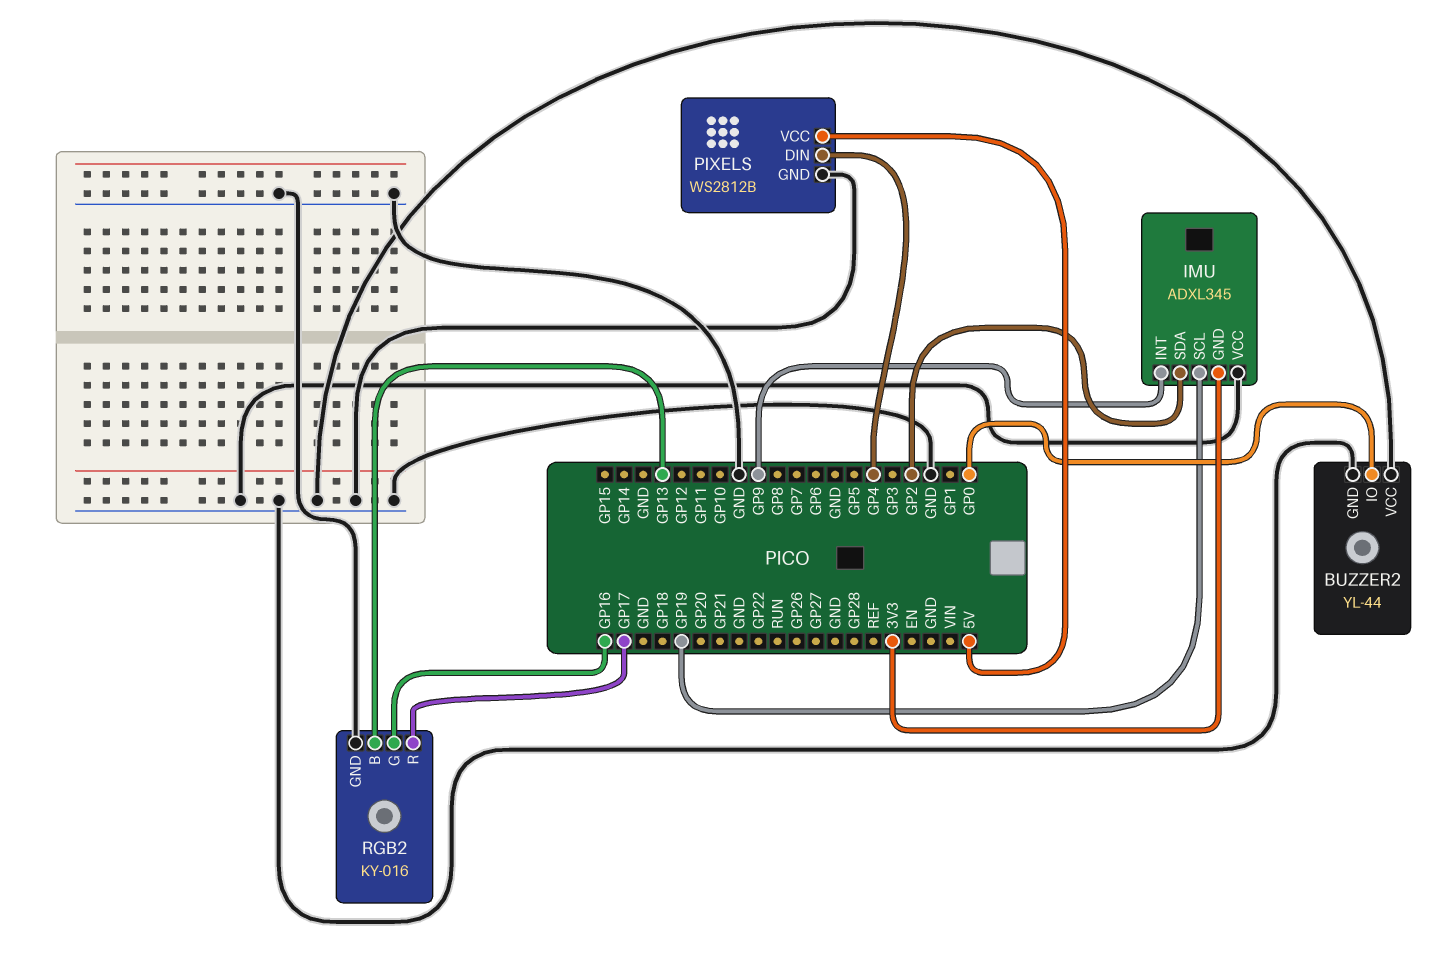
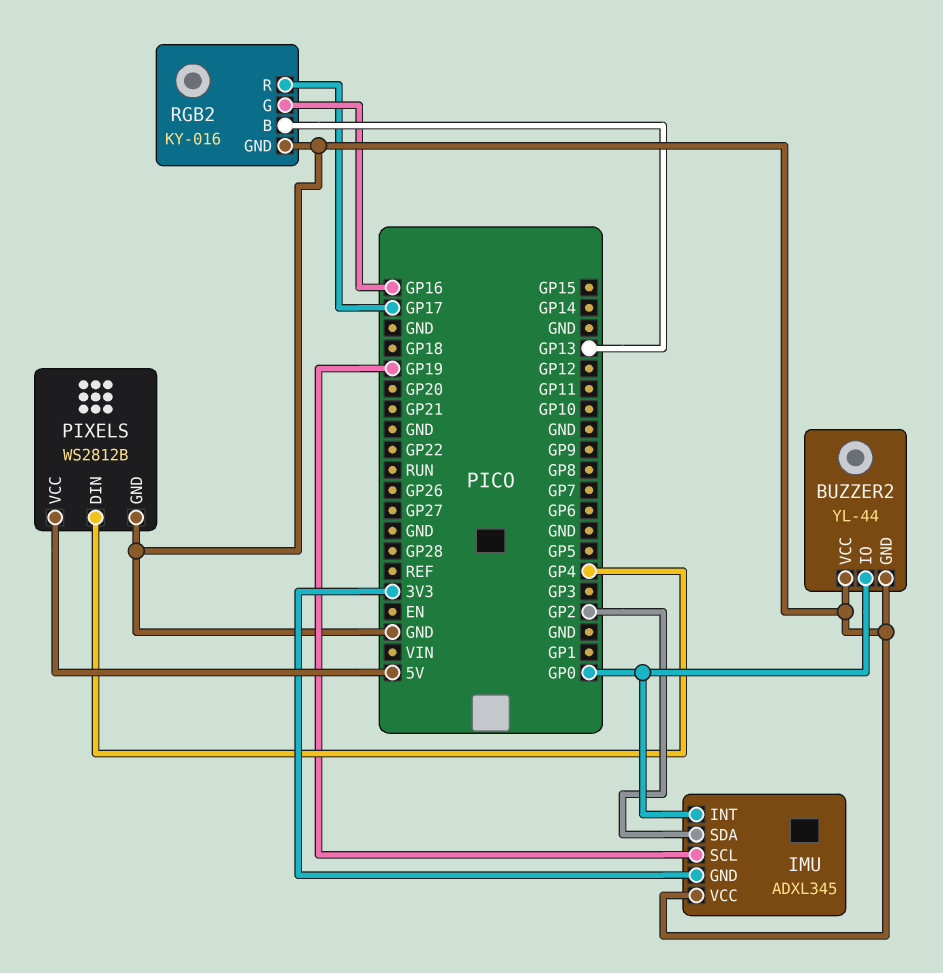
IMU pin INT: GP9 -> GP0

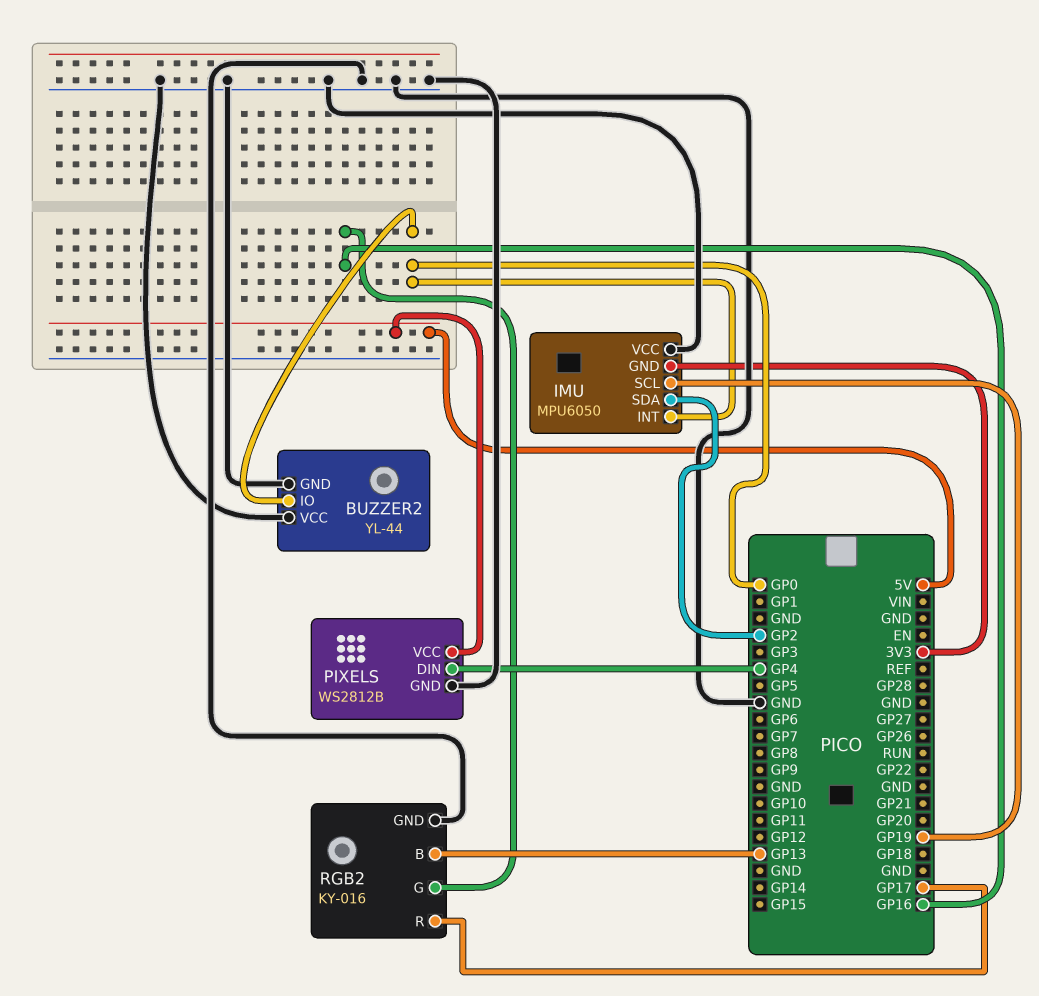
IMU: ADXL345 -> MPU6050

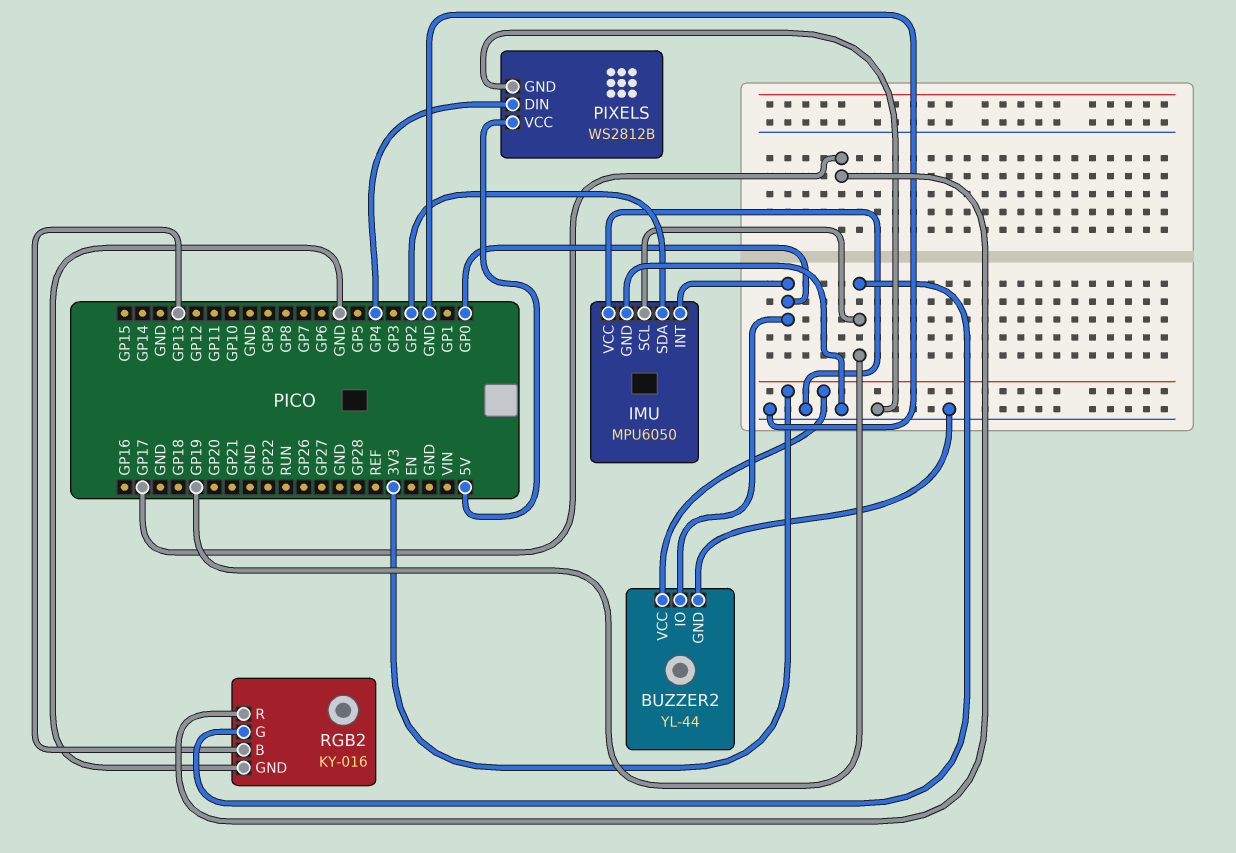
BUZZER2 pin VCC: GND -> 3V3
IMU pin GND: 3V3 -> GND
RGB2 pin G: GP16 -> GP19

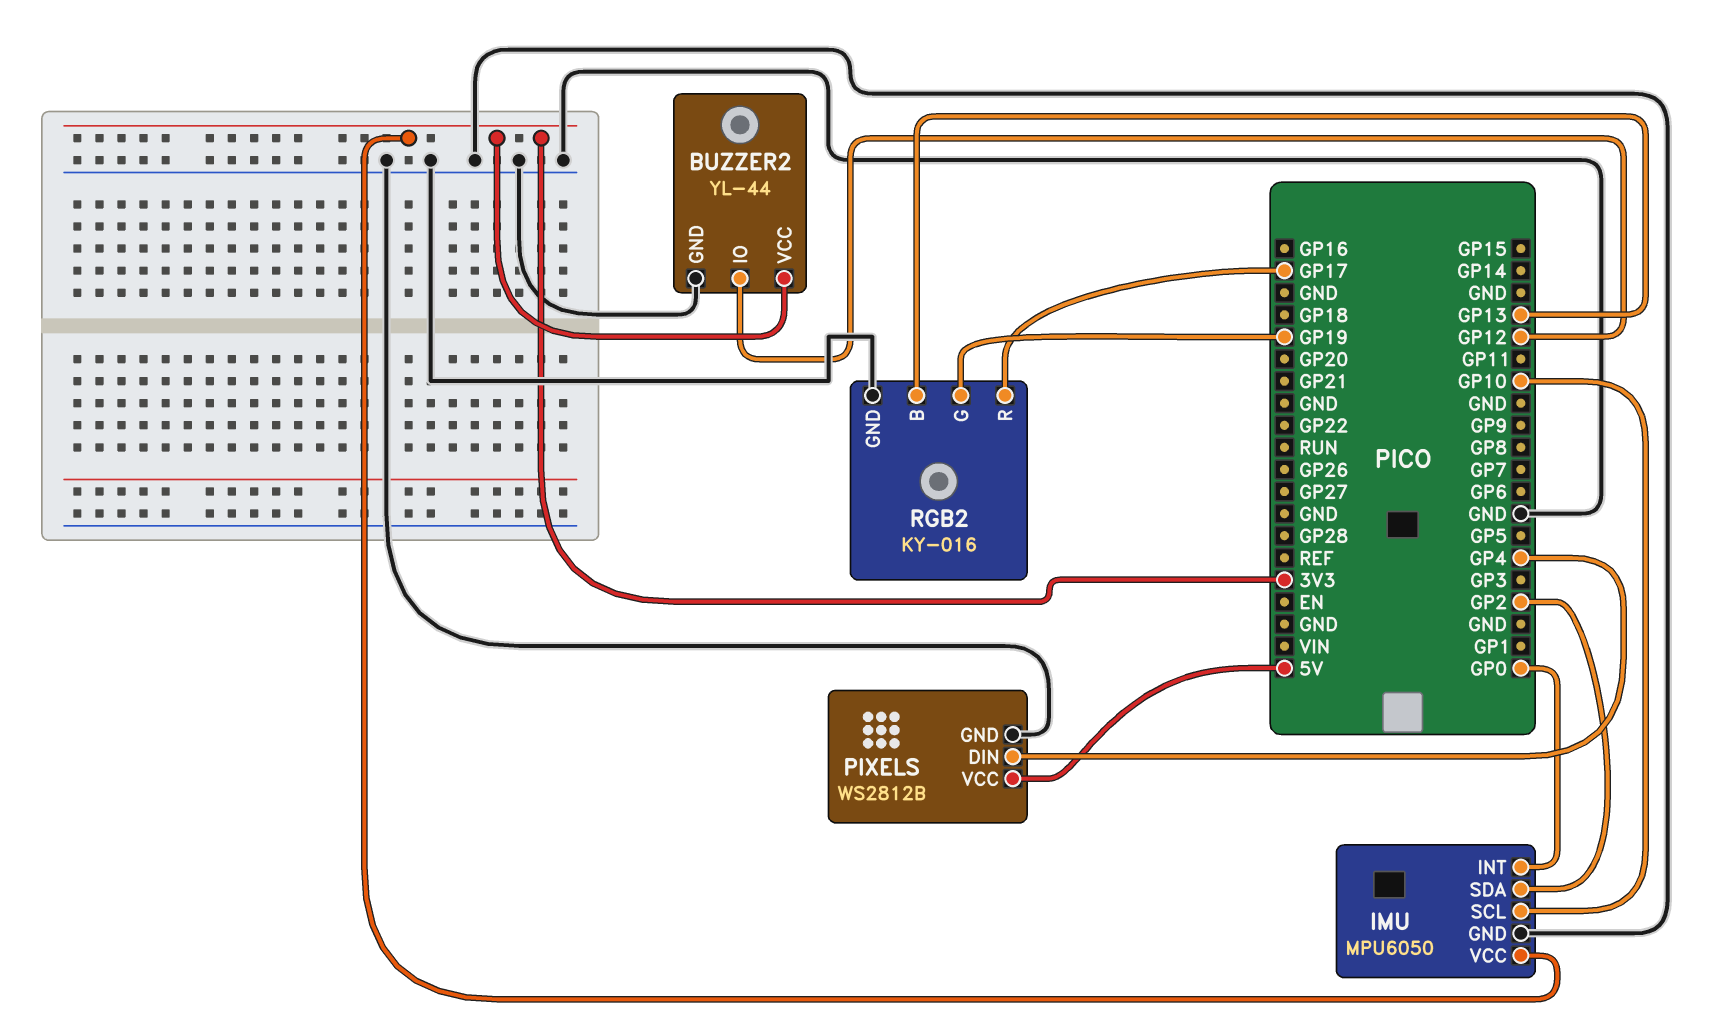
BUZZER2 pin IO: GP0 -> GP12
IMU pin SCL: GP19 -> GP10
IMU pin VCC: GND -> 3V3

